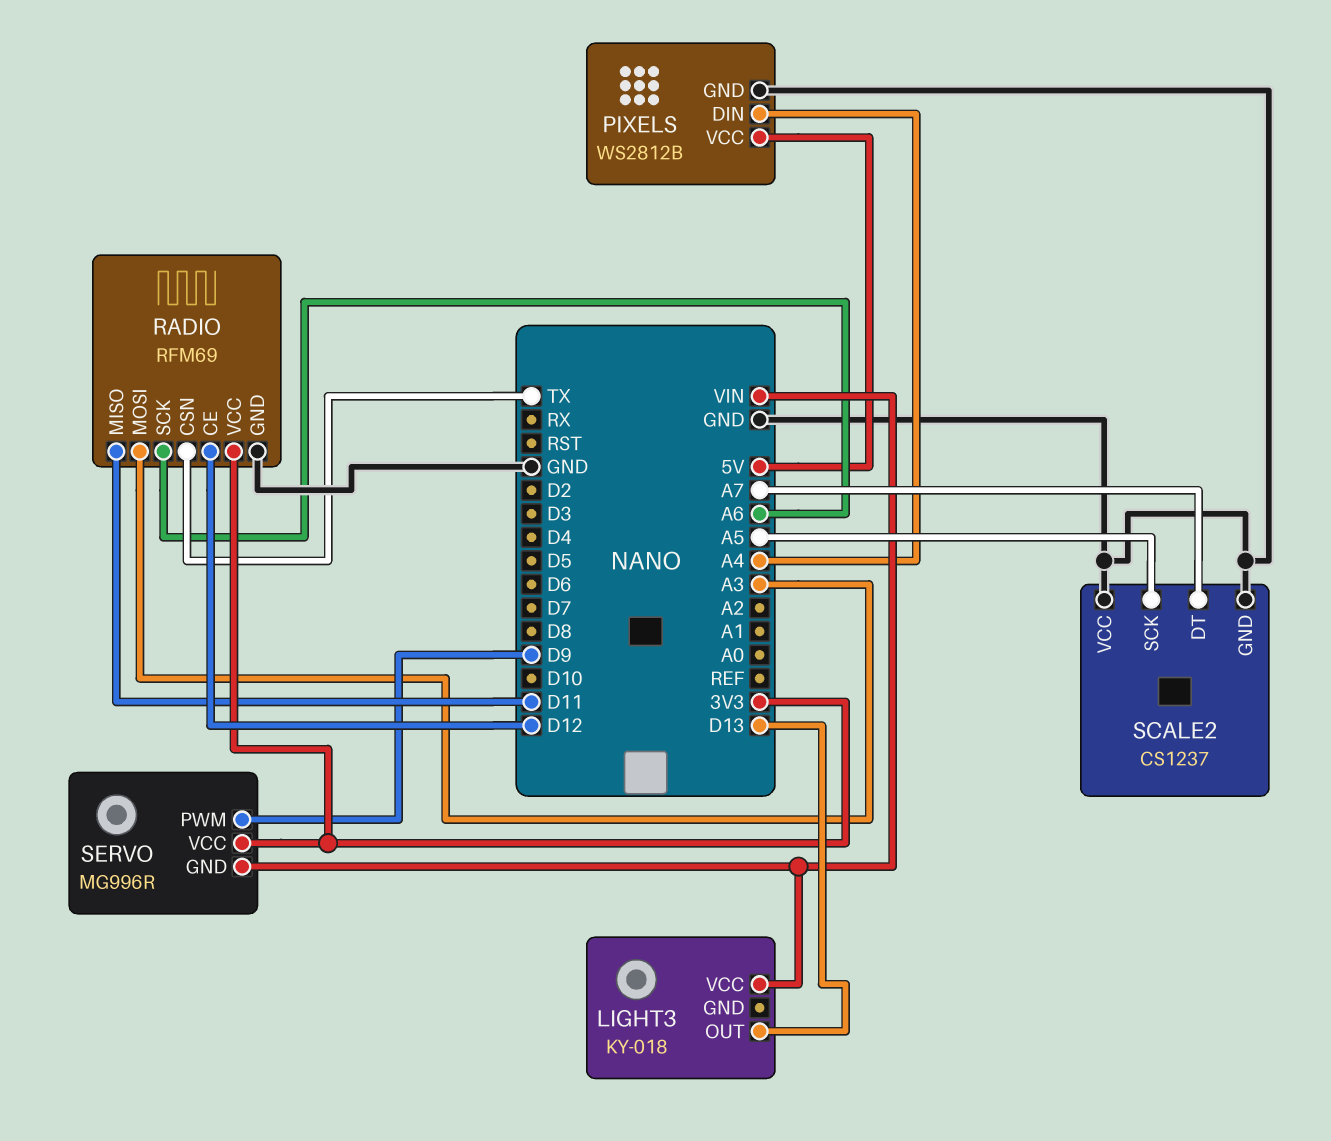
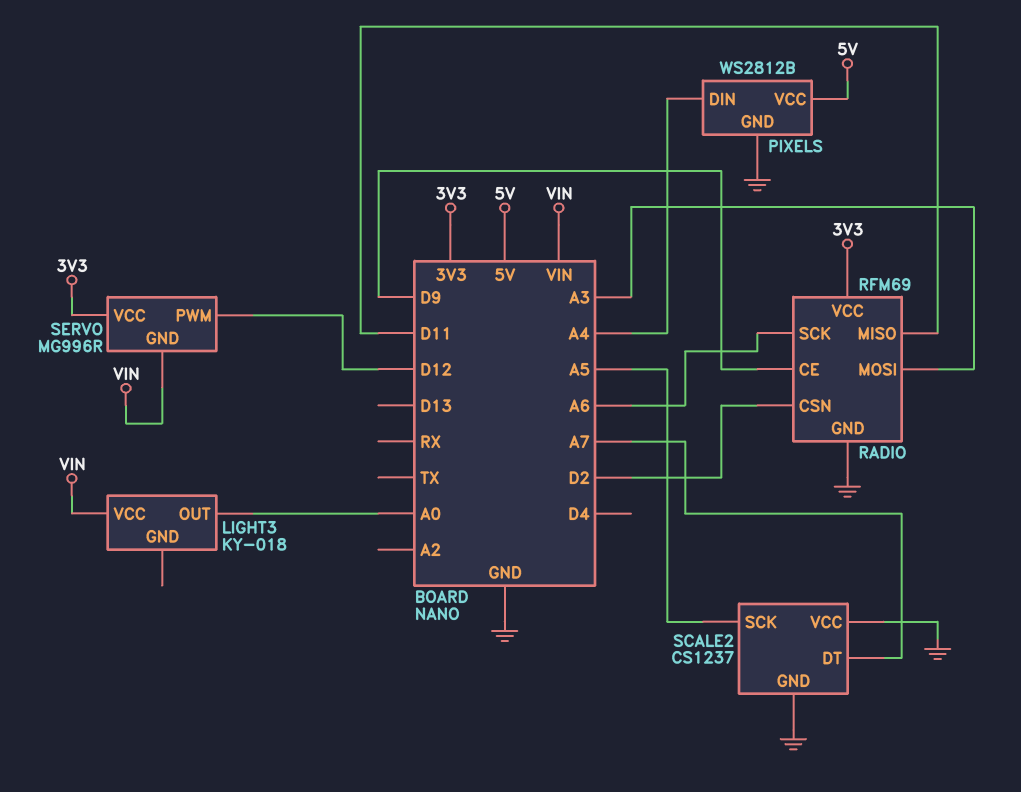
LIGHT3 pin OUT: D13 -> A0
RADIO pin CE: D12 -> D9
RADIO pin CSN: TX -> D2
SERVO pin PWM: D9 -> D12

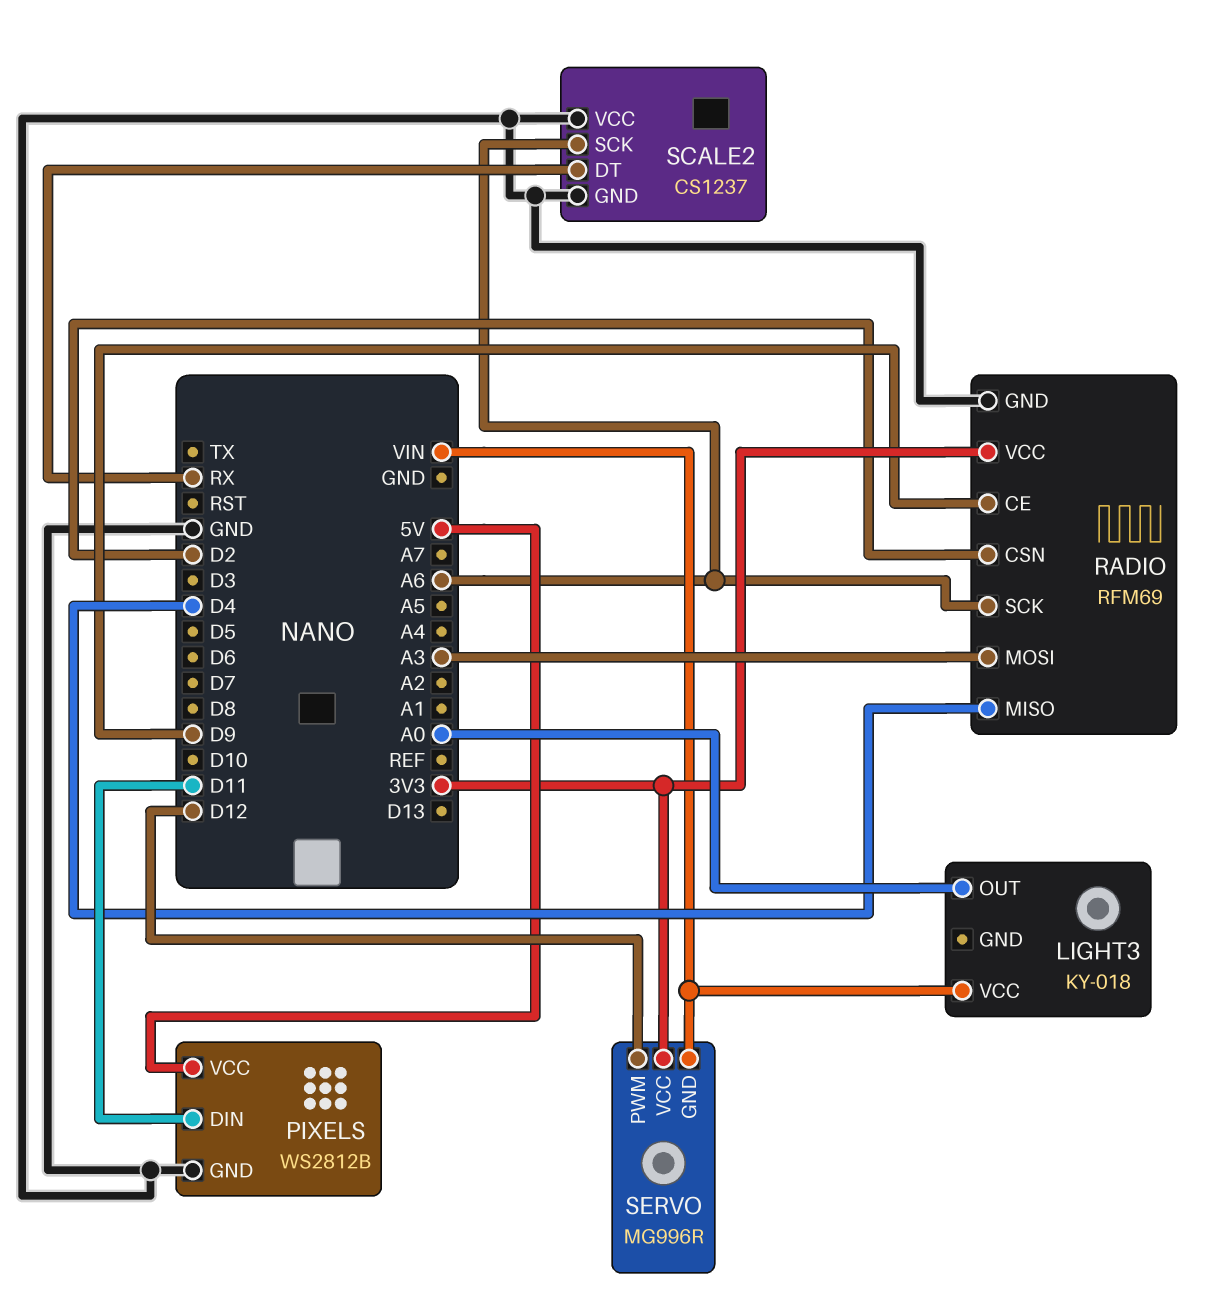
PIXELS pin DIN: A4 -> D11
RADIO pin MISO: D11 -> D4
SCALE2 pin DT: A7 -> RX
SCALE2 pin SCK: A5 -> A6

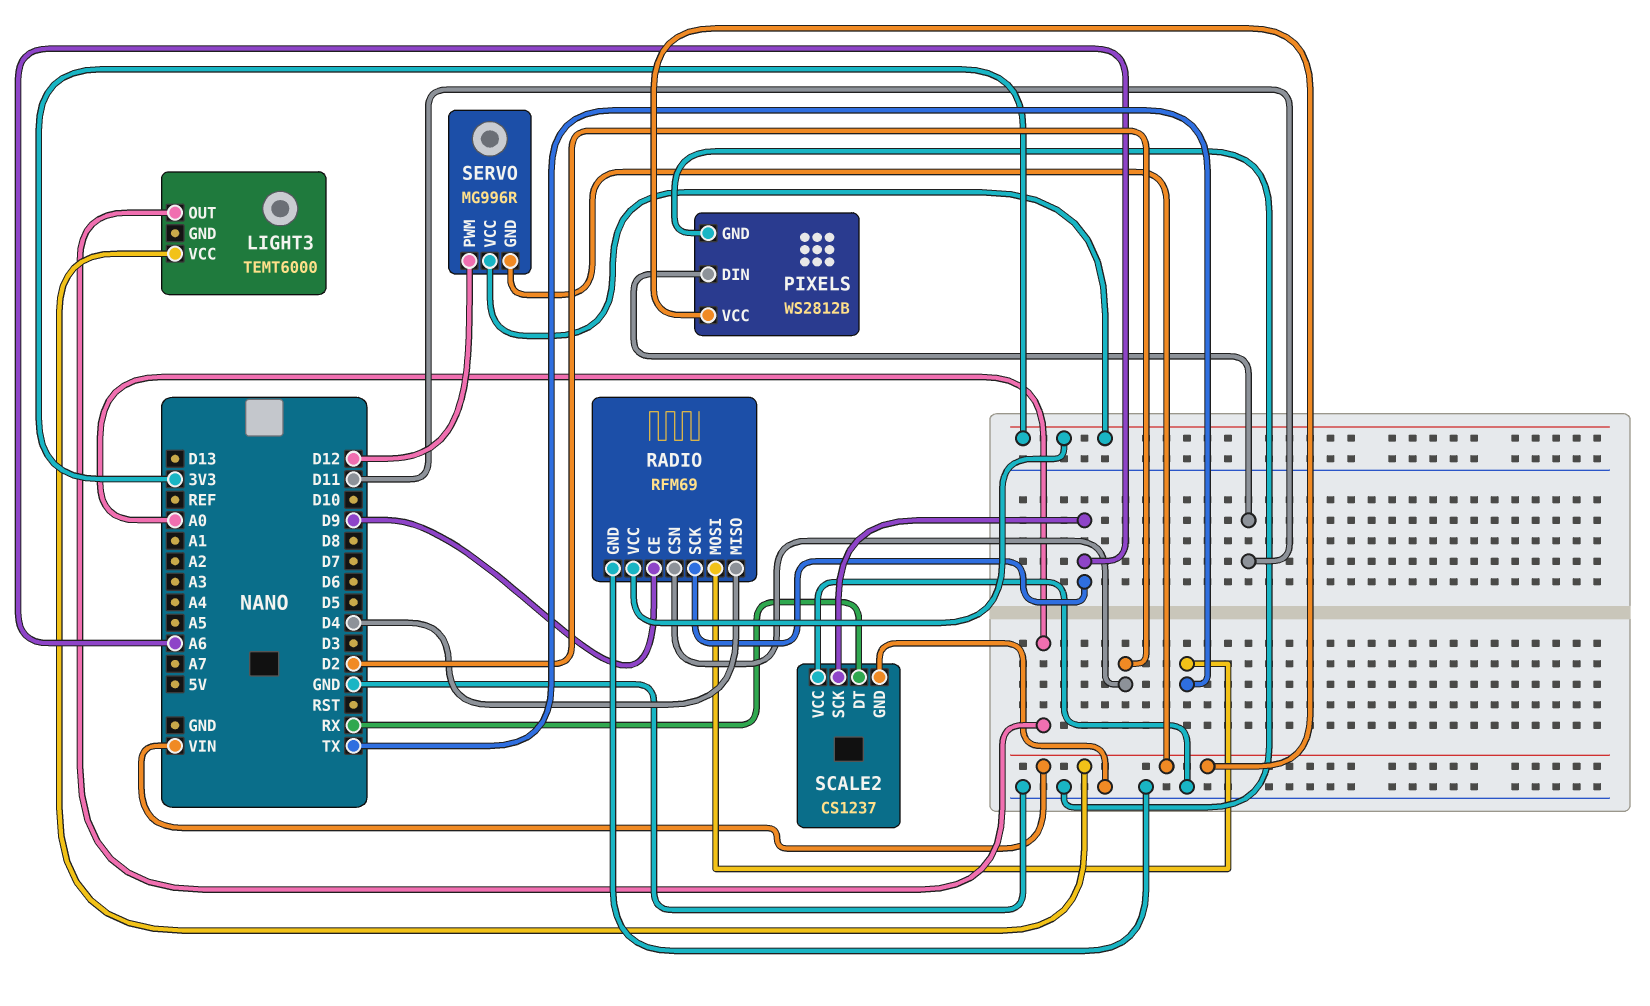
LIGHT3: KY-018 -> TEMT6000
PIXELS pin VCC: 5V -> VIN
RADIO pin MOSI: A3 -> TX

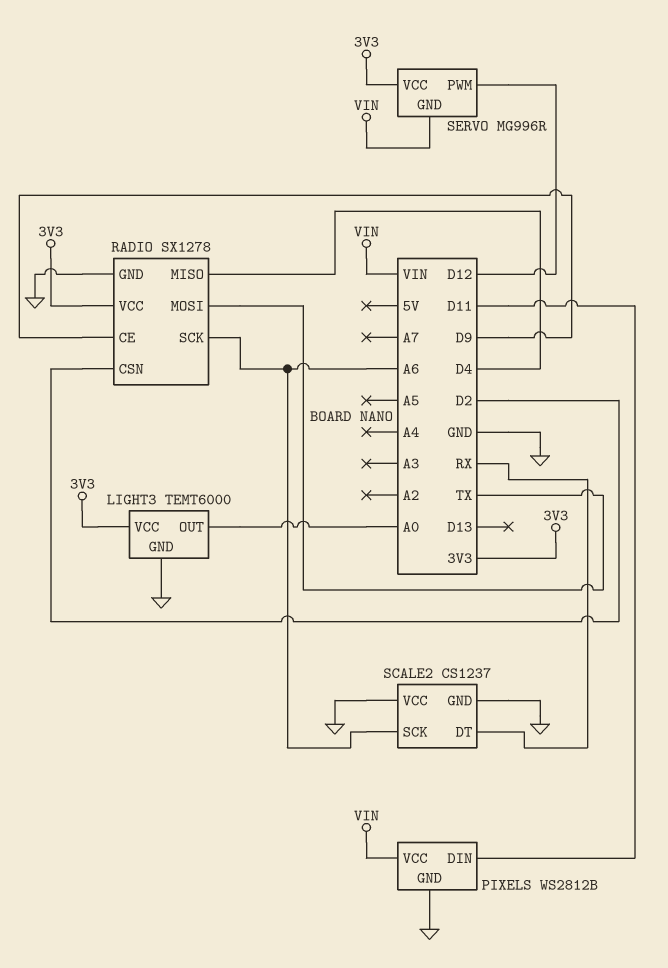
LIGHT3 pin GND: none -> GND
LIGHT3 pin VCC: VIN -> 3V3
RADIO: RFM69 -> SX1278

